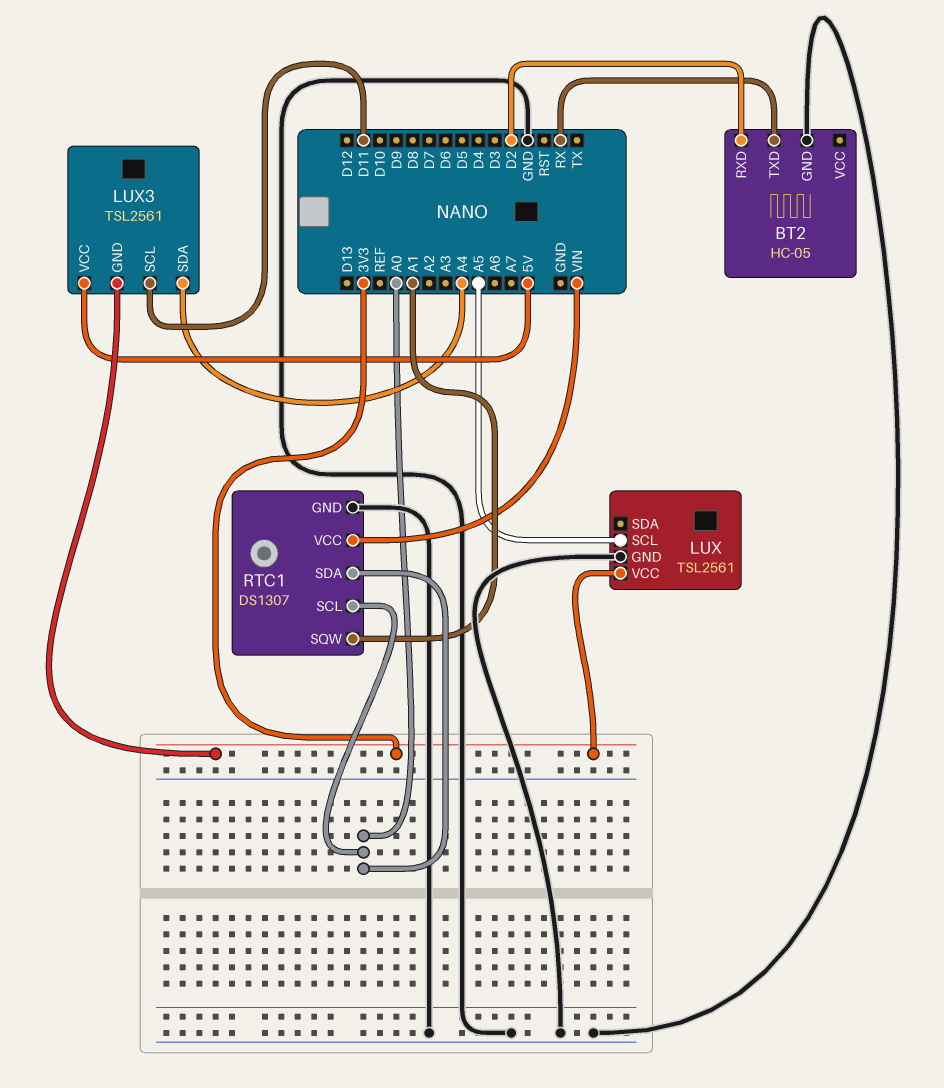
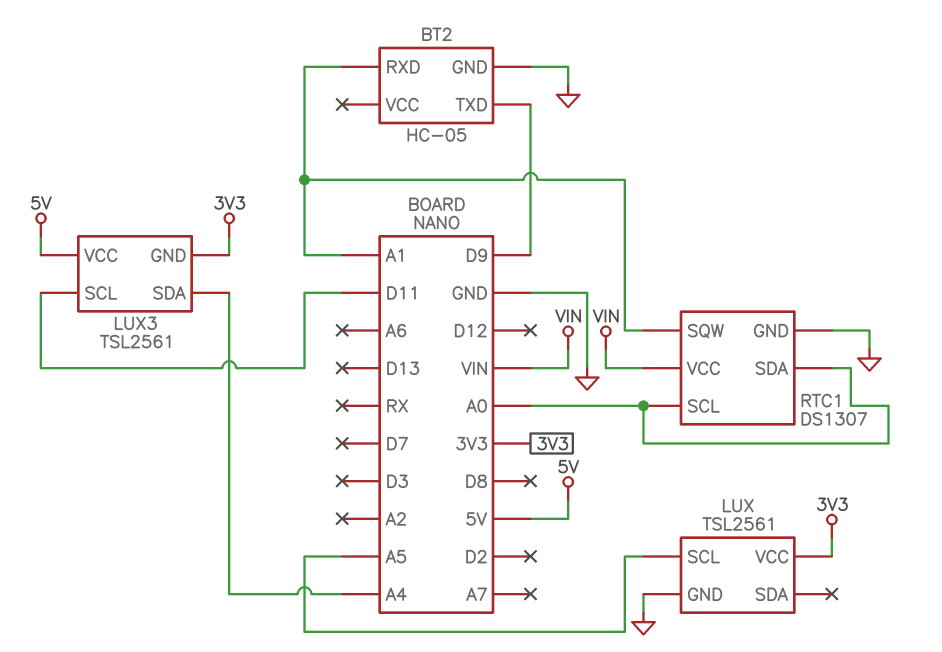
BT2 pin RXD: D2 -> A1
BT2 pin TXD: RX -> D9

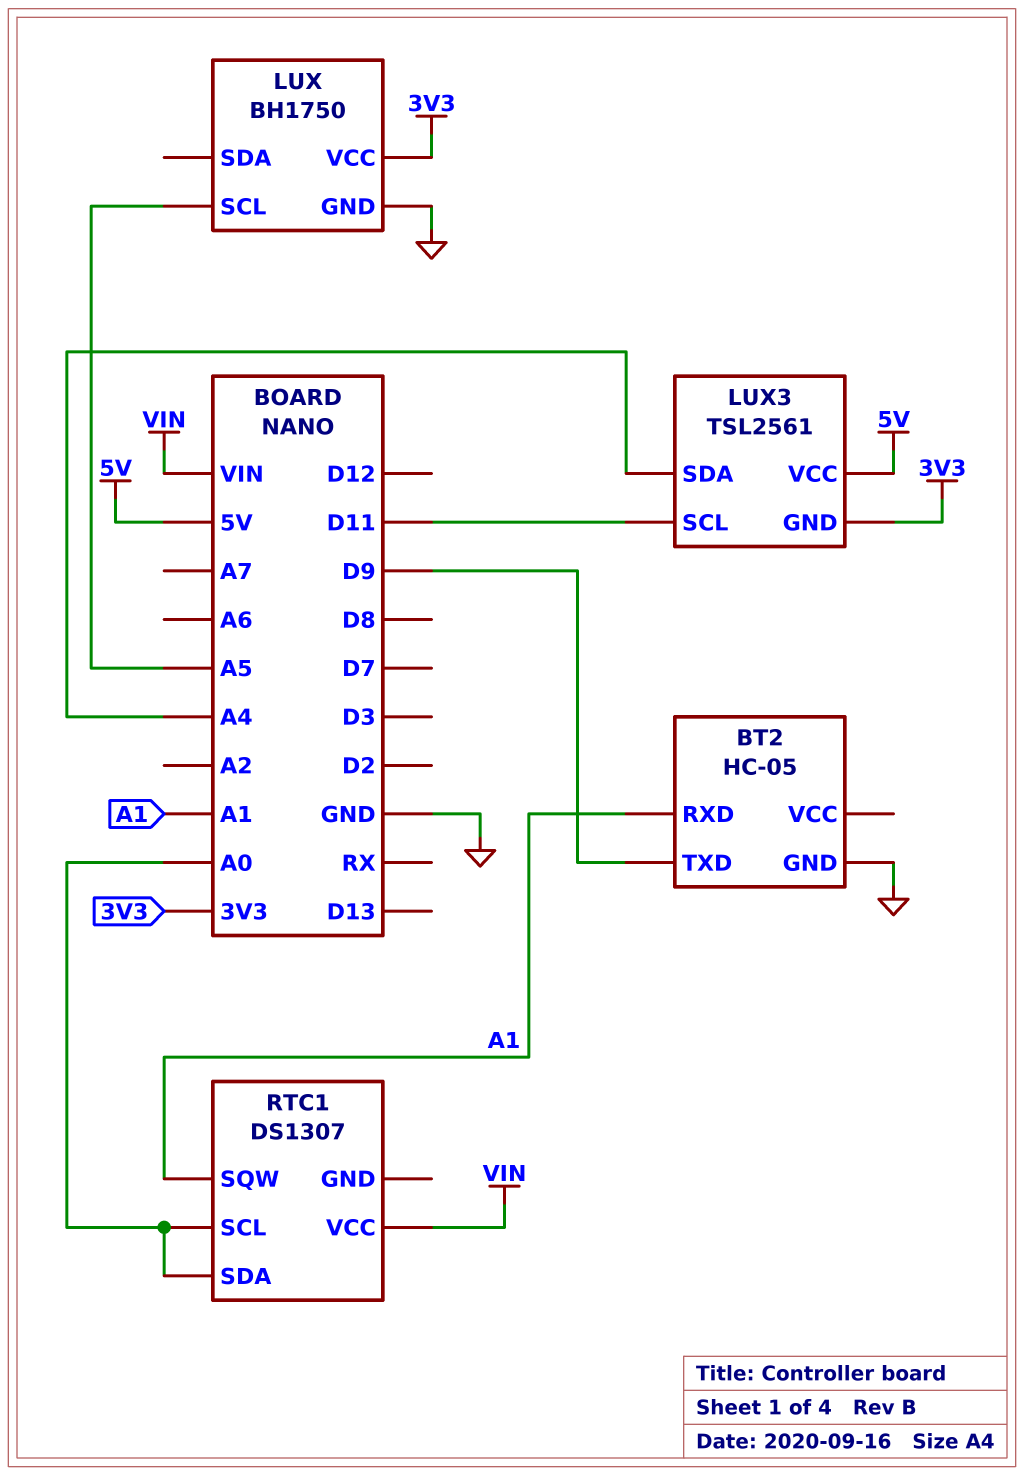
LUX: TSL2561 -> BH1750
RTC1 pin GND: GND -> none

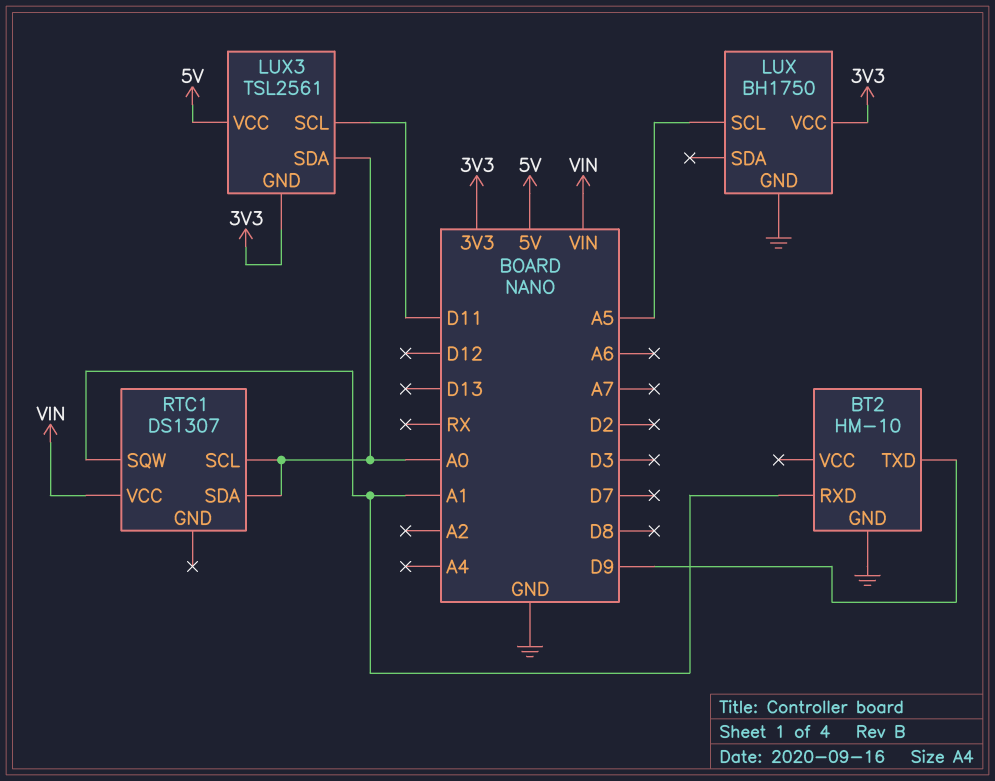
BT2: HC-05 -> HM-10
LUX3 pin SDA: A4 -> A0

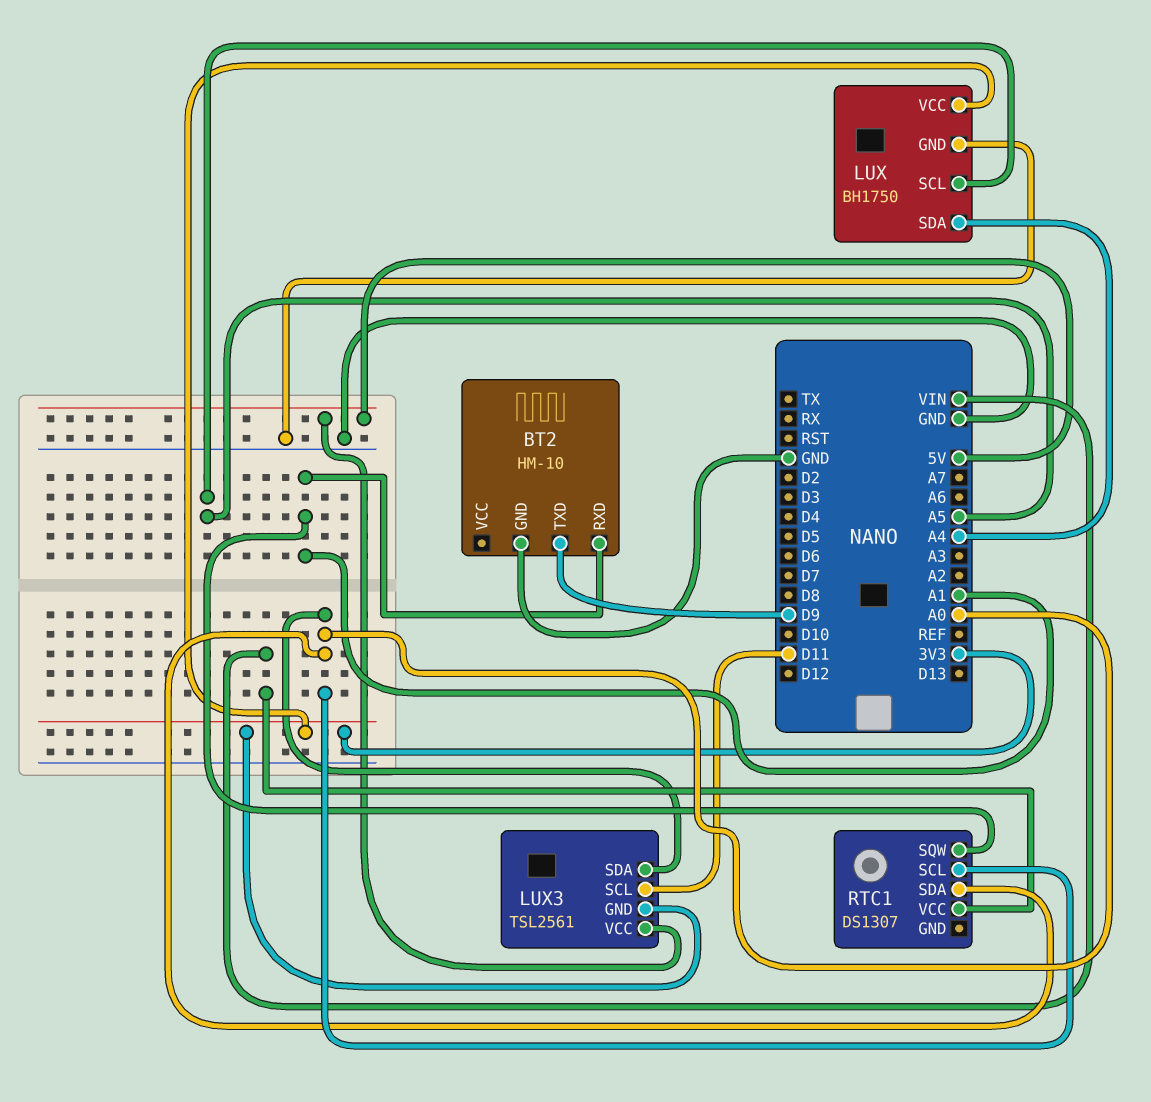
LUX pin SDA: none -> A4

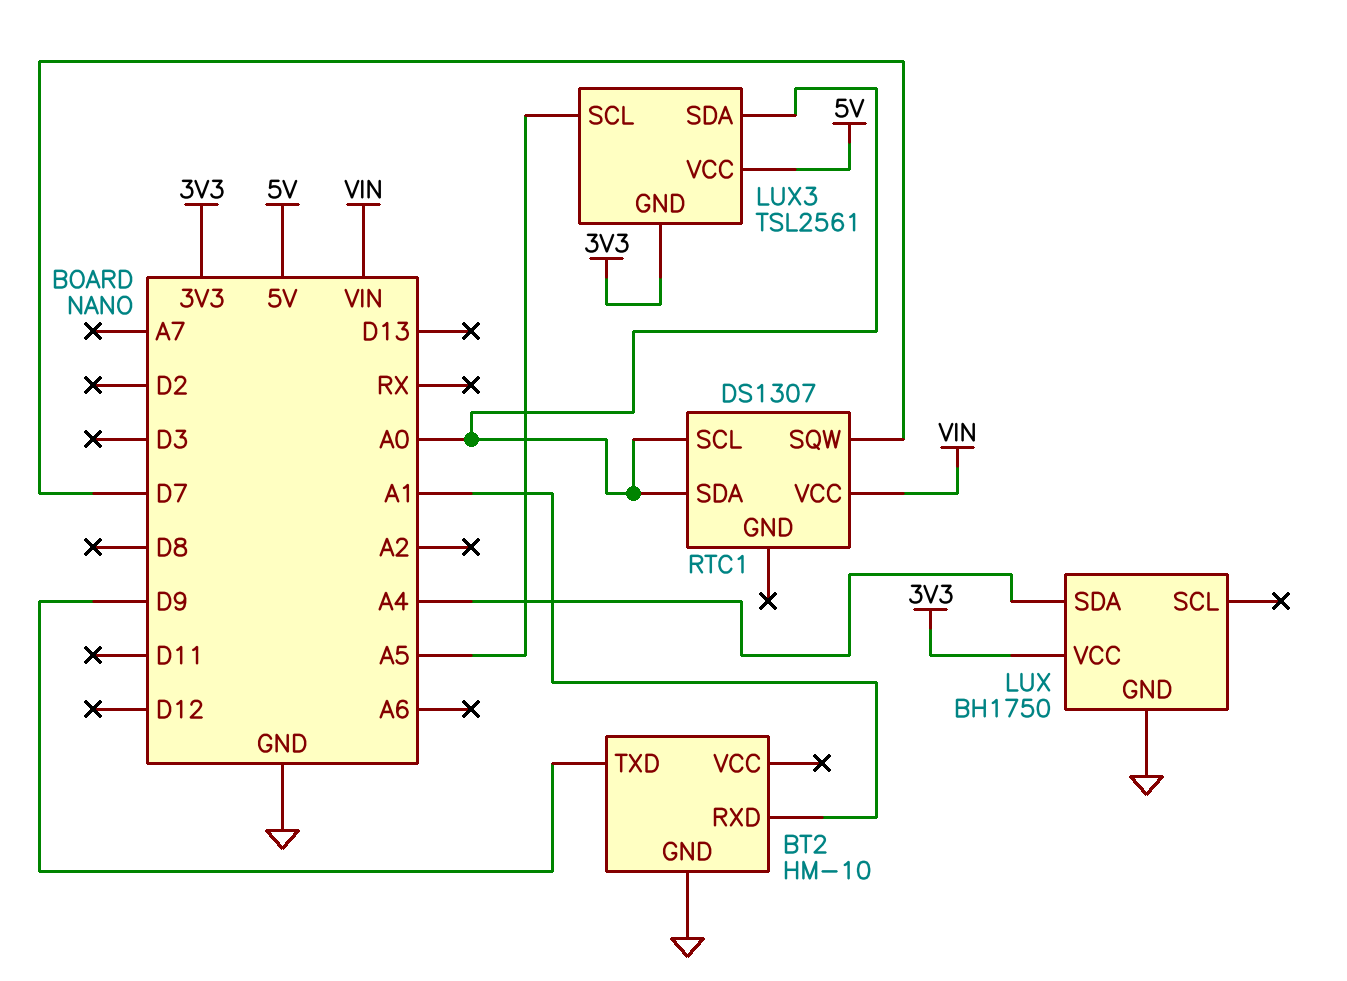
LUX pin SCL: A5 -> none
LUX3 pin SCL: D11 -> A5
RTC1 pin SQW: A1 -> D7

